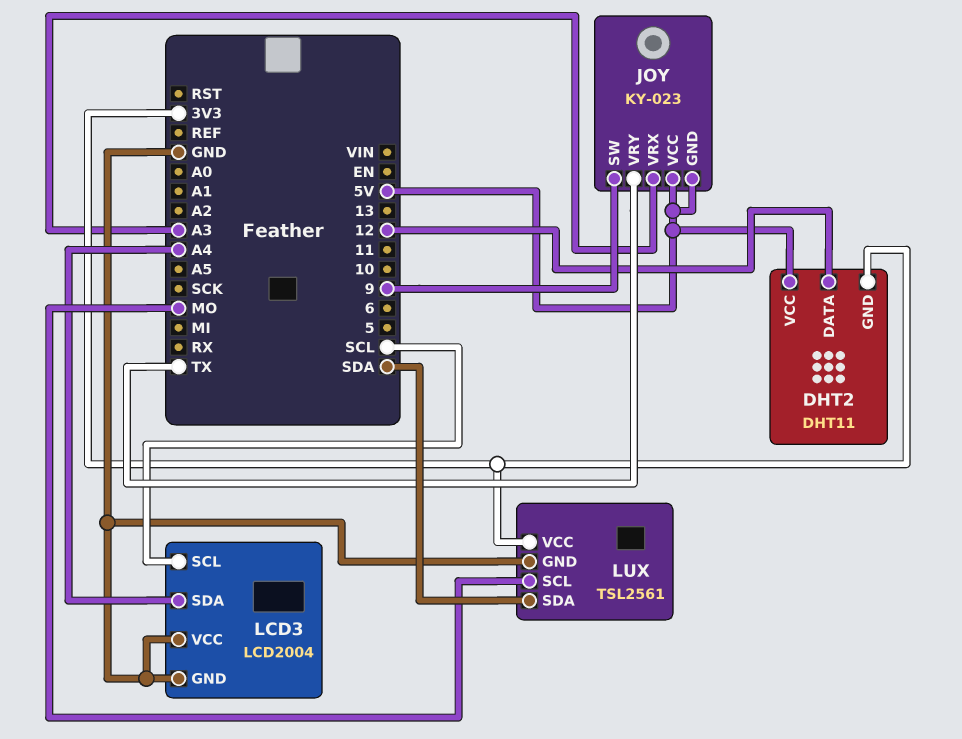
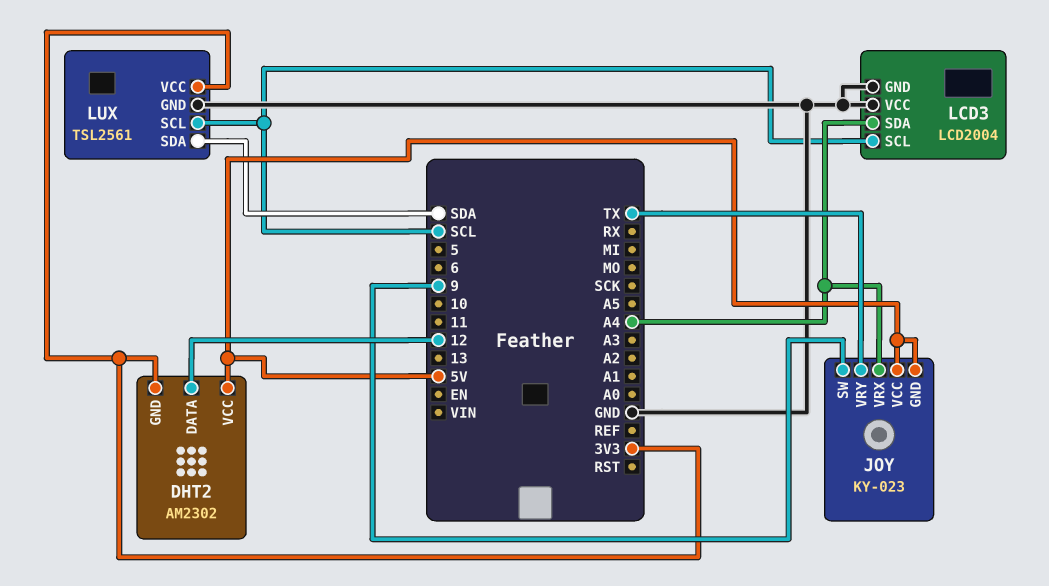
DHT2: DHT11 -> AM2302
JOY pin VRX: A3 -> A4
LUX pin SCL: MO -> SCL

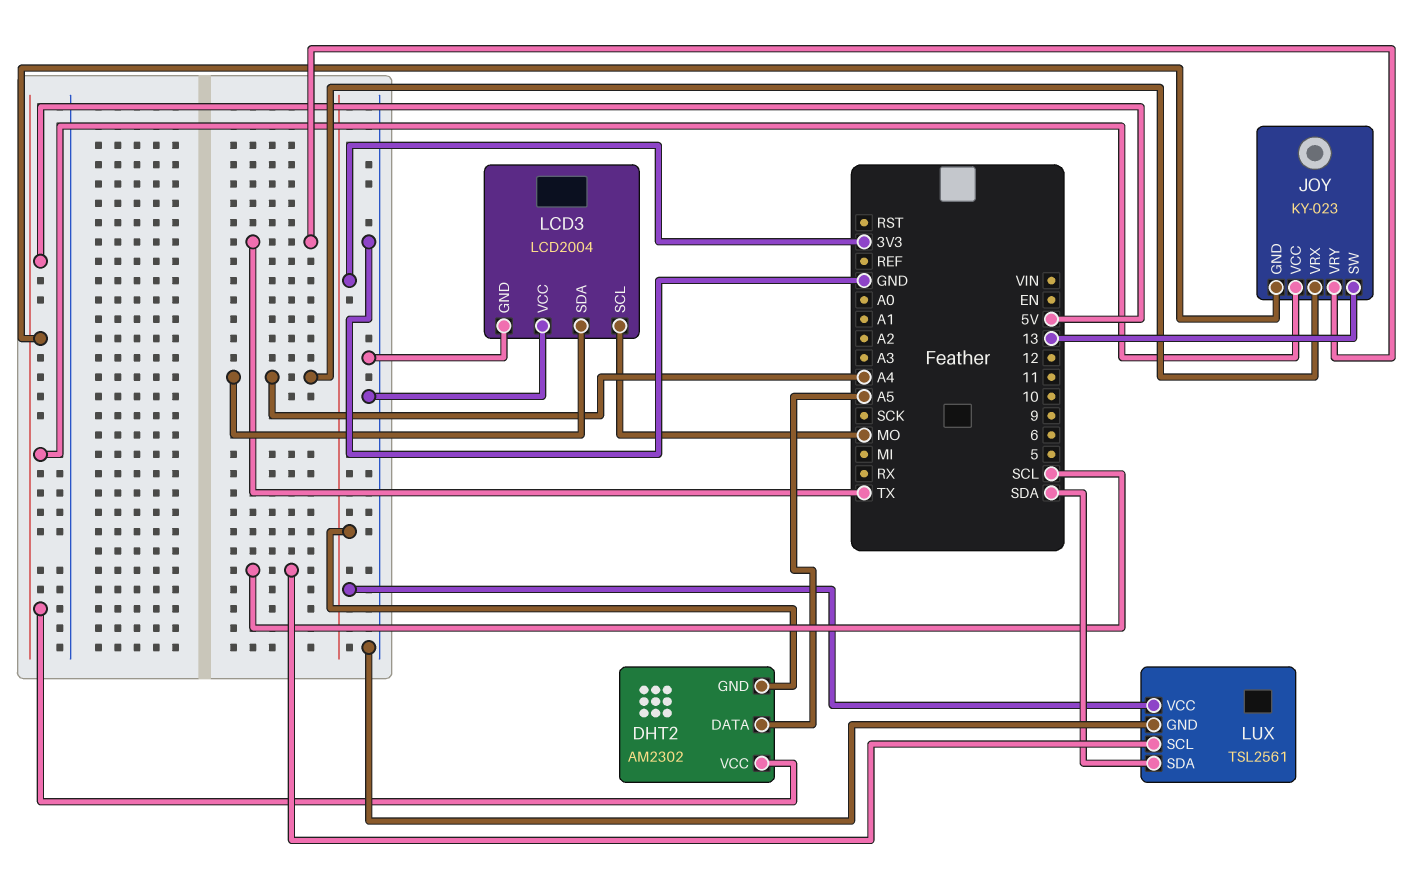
DHT2 pin DATA: 12 -> A5
JOY pin SW: 9 -> 13
LCD3 pin SCL: SCL -> MO

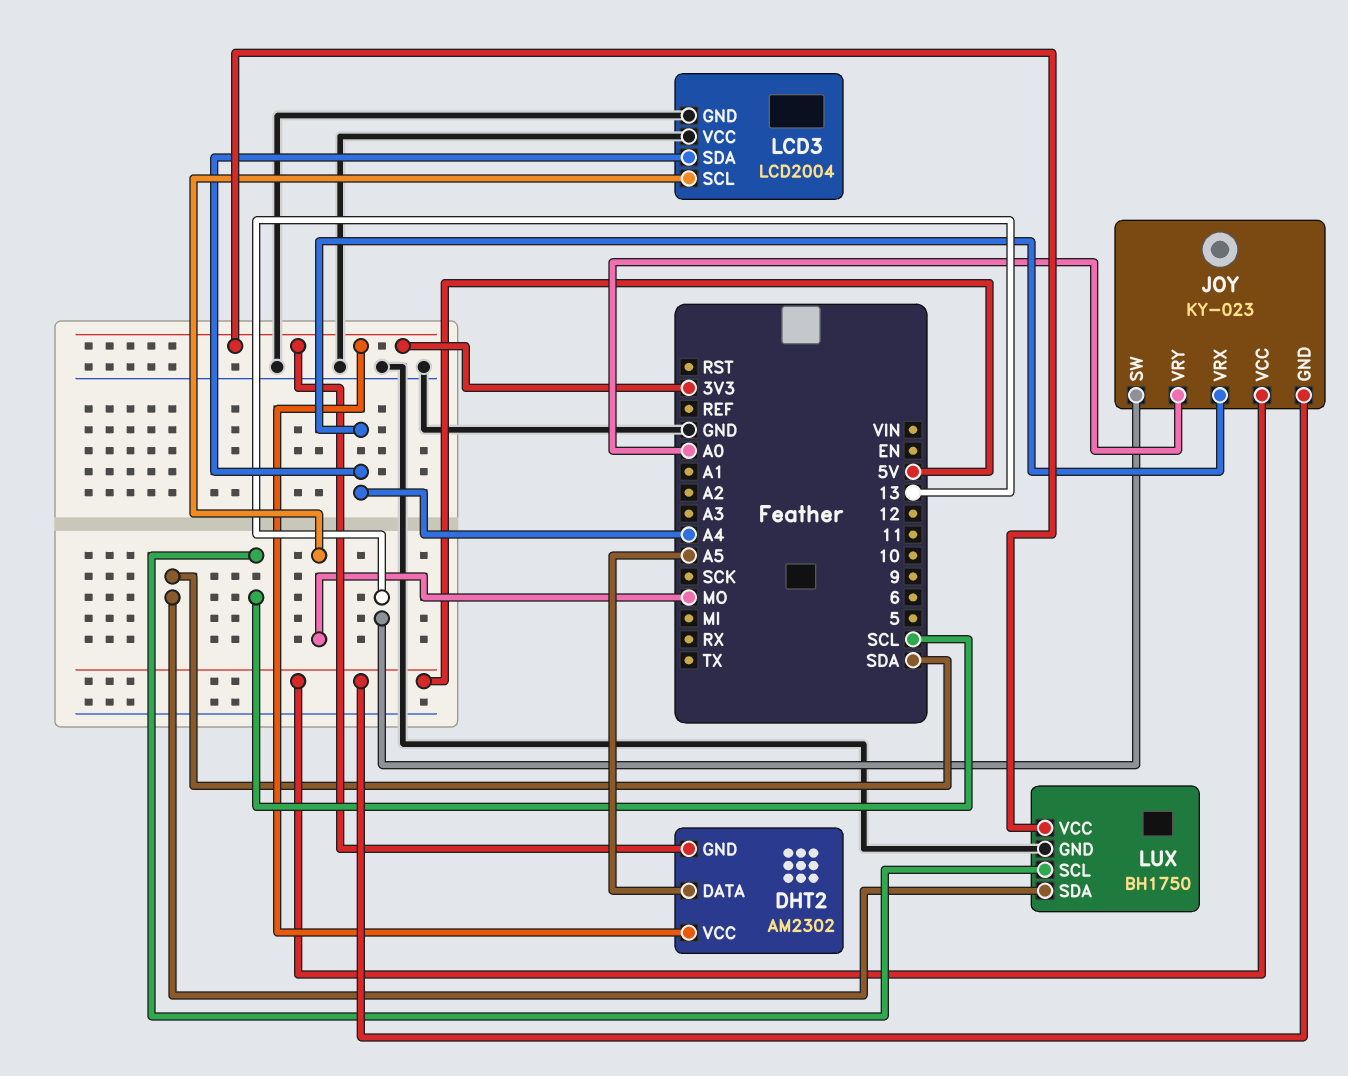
DHT2 pin VCC: 5V -> 3V3
JOY pin VRY: TX -> A0
LUX: TSL2561 -> BH1750

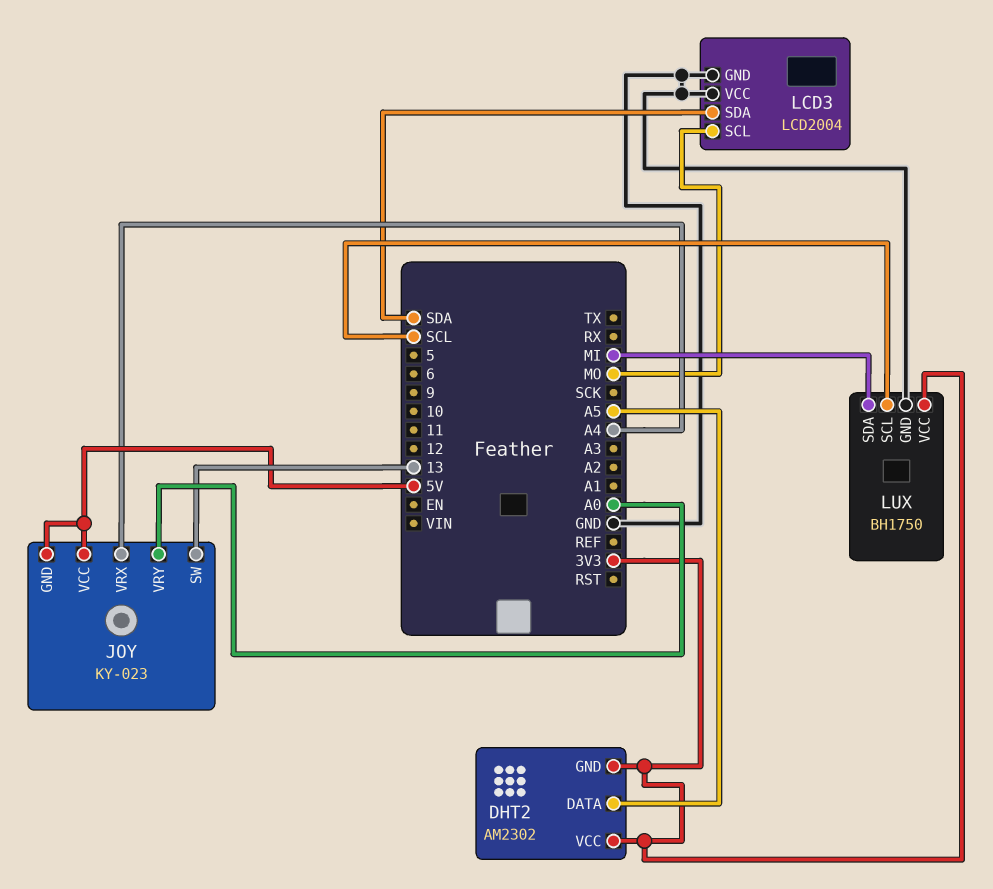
LCD3 pin SDA: A4 -> SDA
LUX pin SDA: SDA -> MI

